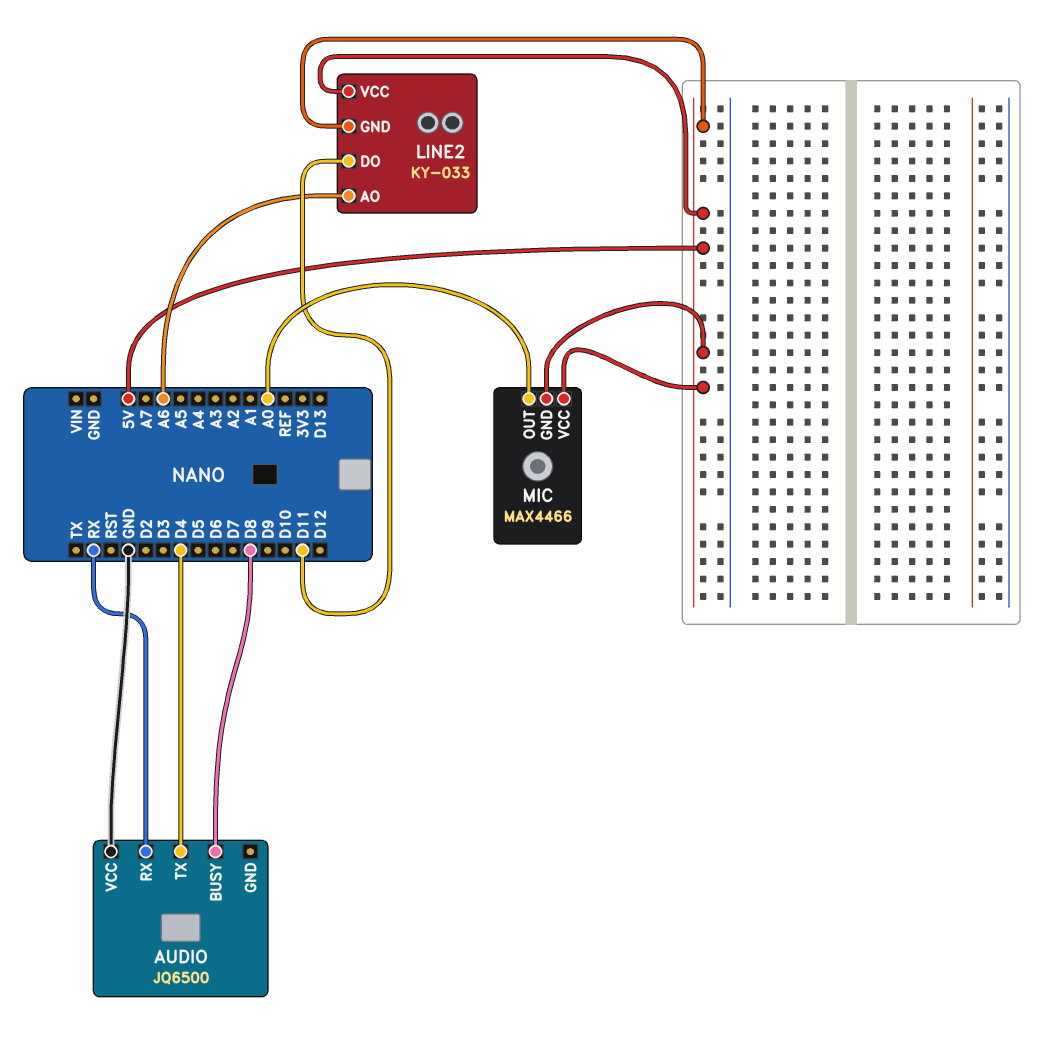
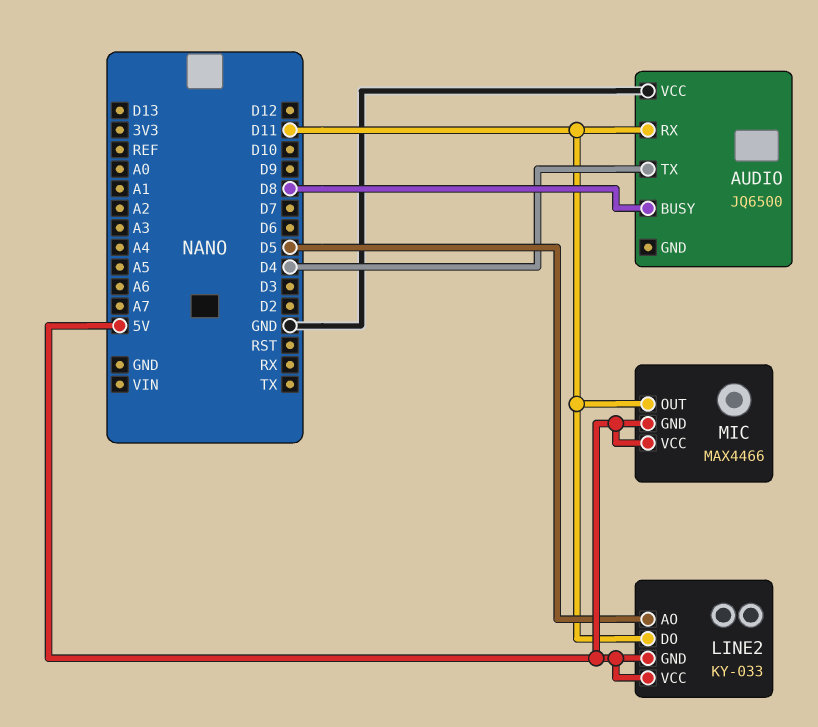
AUDIO pin RX: RX -> D11
LINE2 pin AO: A6 -> D5
MIC pin OUT: A0 -> D11

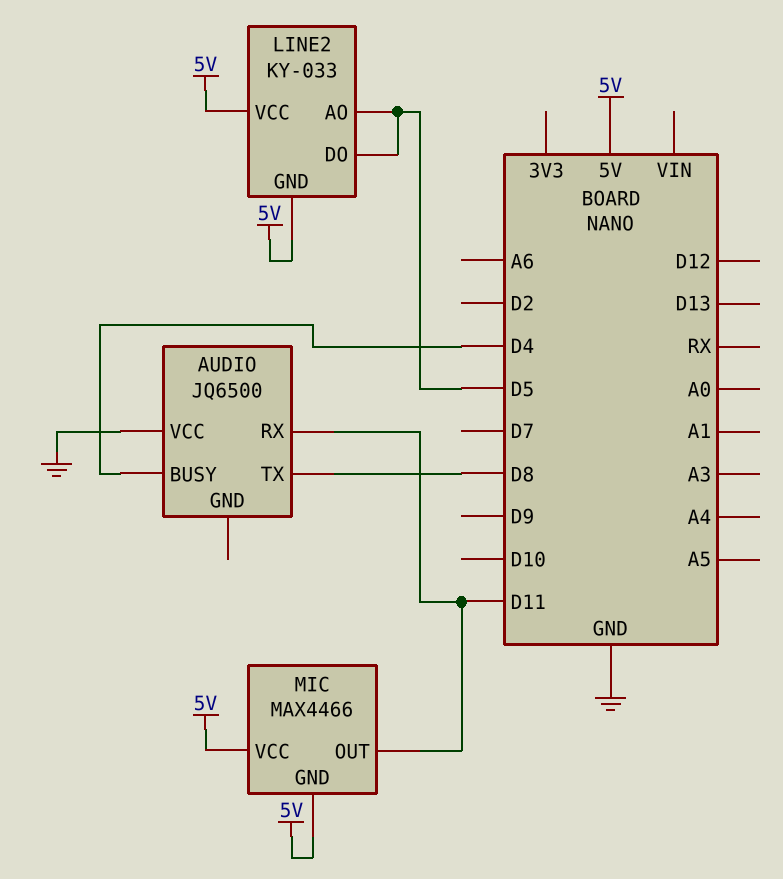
AUDIO pin BUSY: D8 -> D4
AUDIO pin TX: D4 -> D8
LINE2 pin DO: D11 -> D5

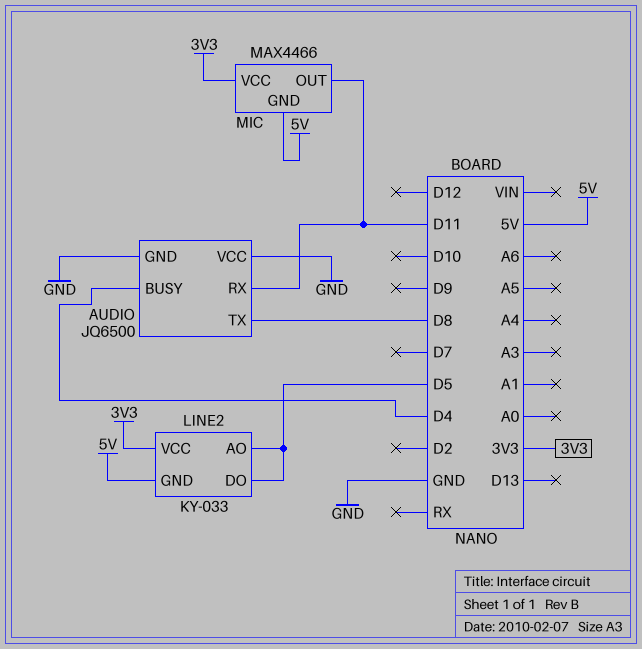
AUDIO pin GND: none -> GND
LINE2 pin VCC: 5V -> 3V3
MIC pin VCC: 5V -> 3V3

